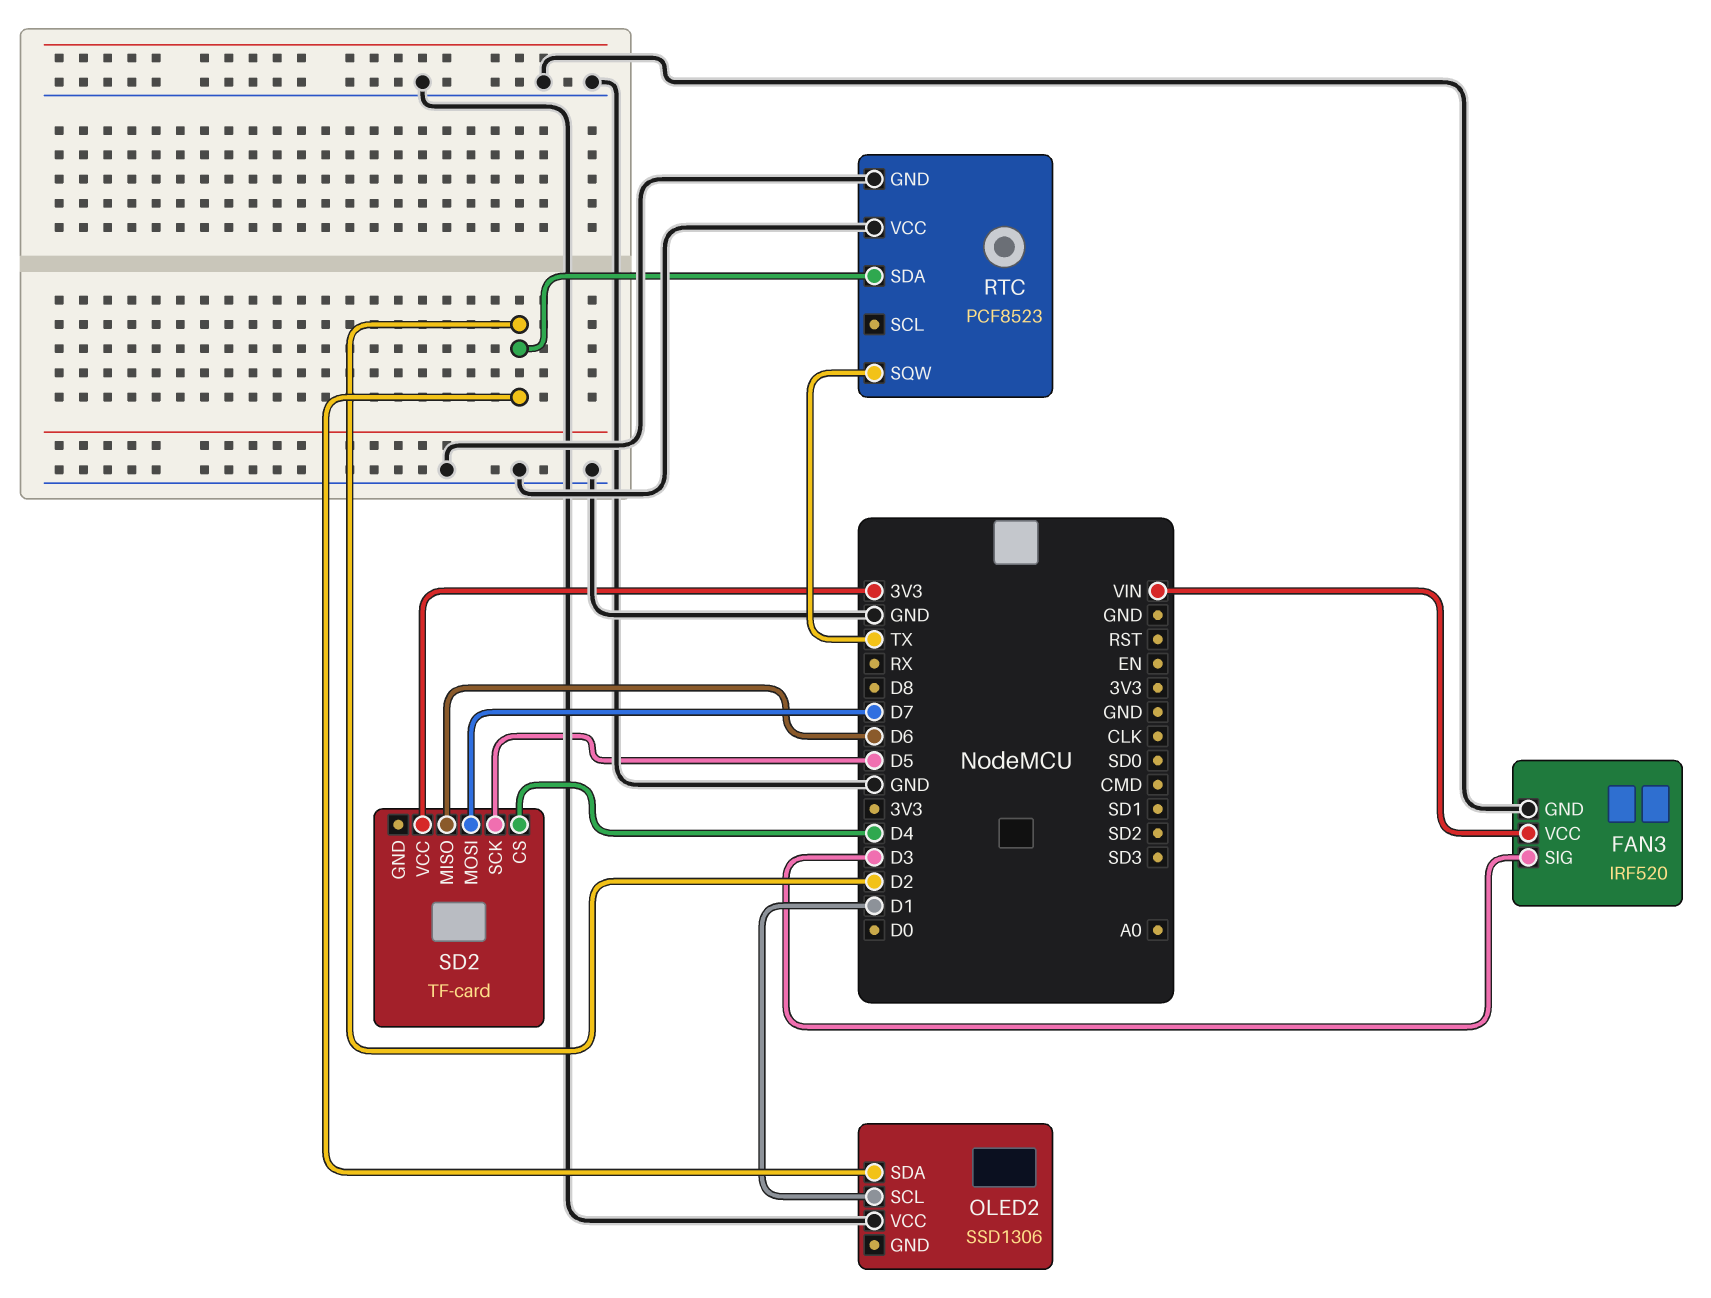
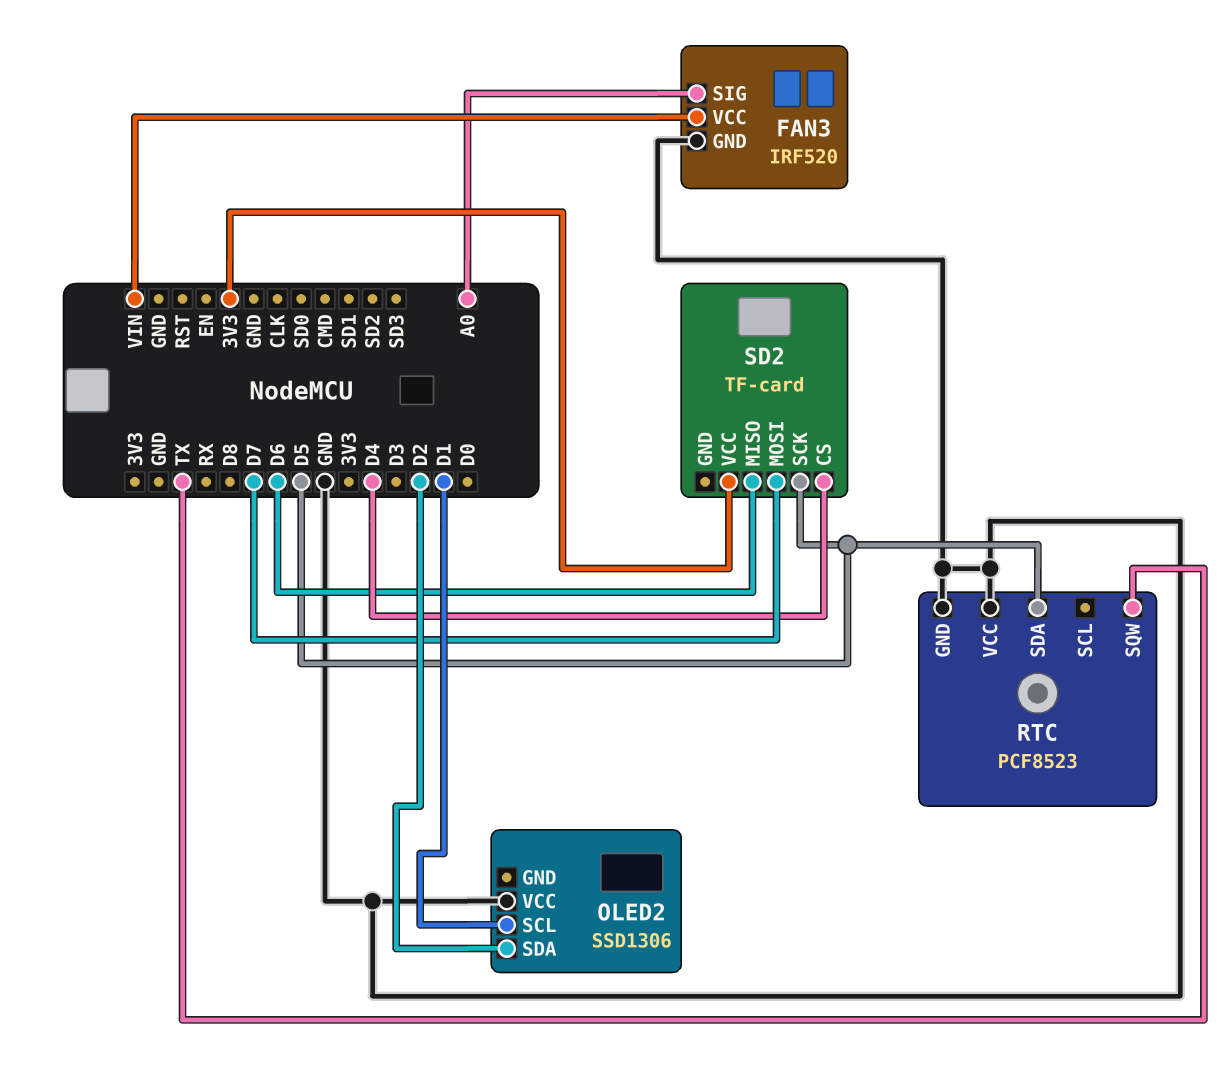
FAN3 pin SIG: D3 -> A0
RTC pin SDA: D2 -> D5

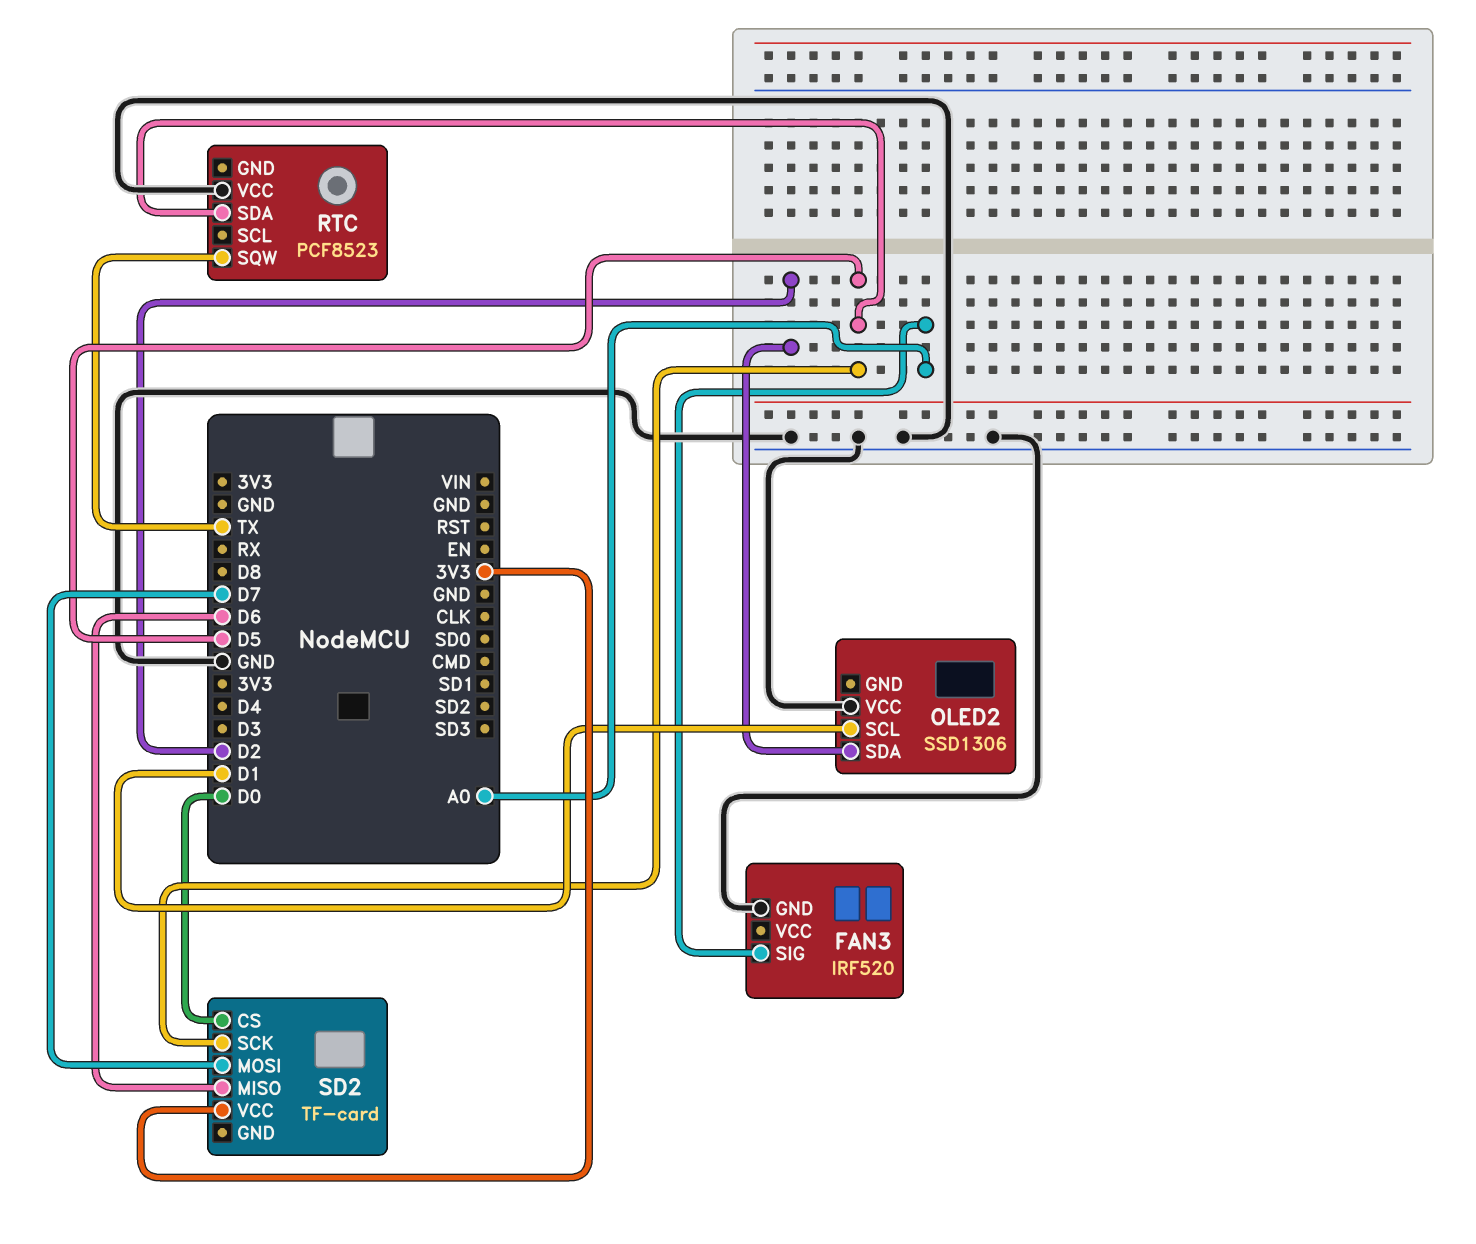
FAN3 pin VCC: VIN -> none
RTC pin GND: GND -> none
SD2 pin CS: D4 -> D0

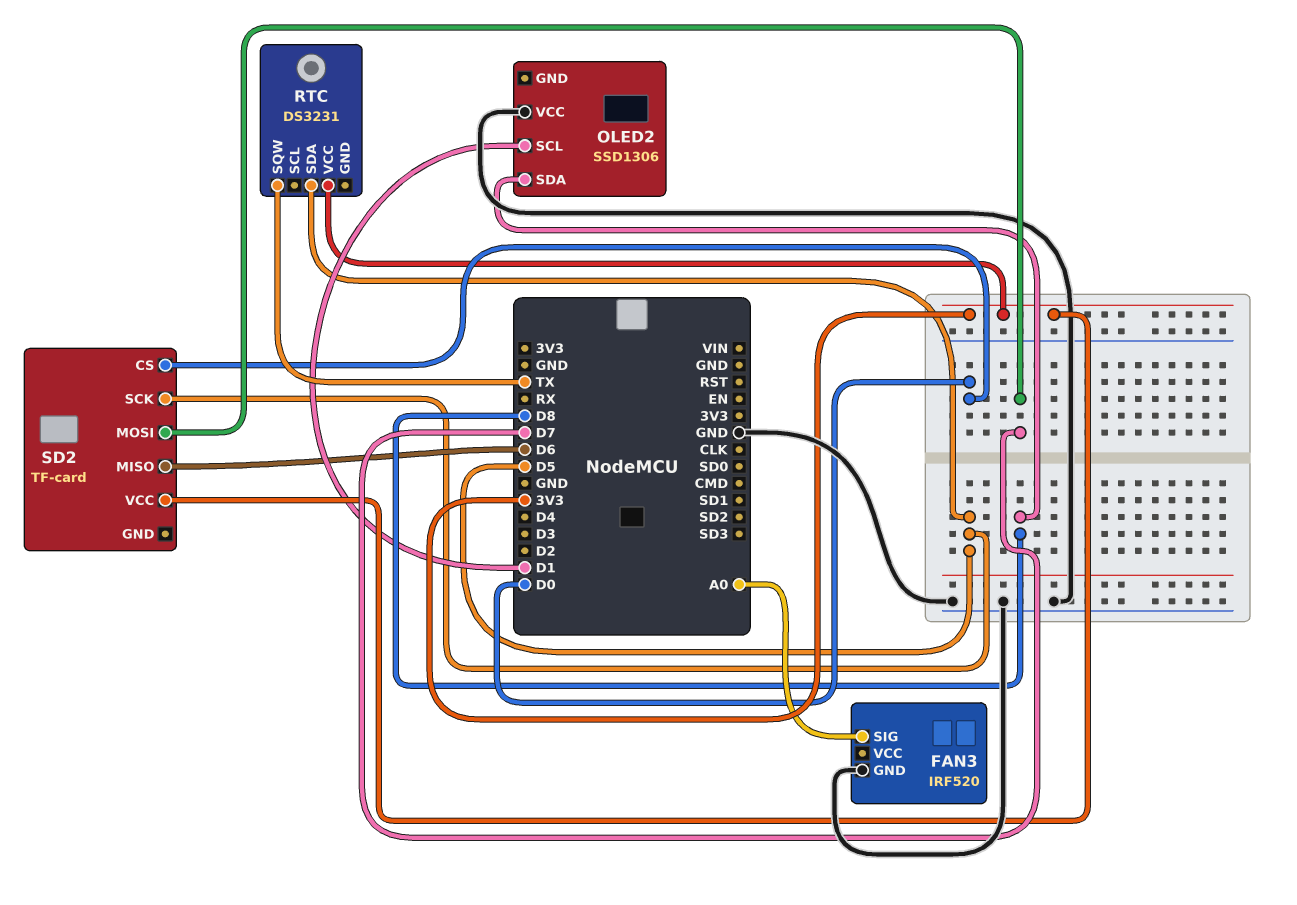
OLED2 pin SDA: D2 -> D8
RTC: PCF8523 -> DS3231
RTC pin VCC: GND -> 3V3

